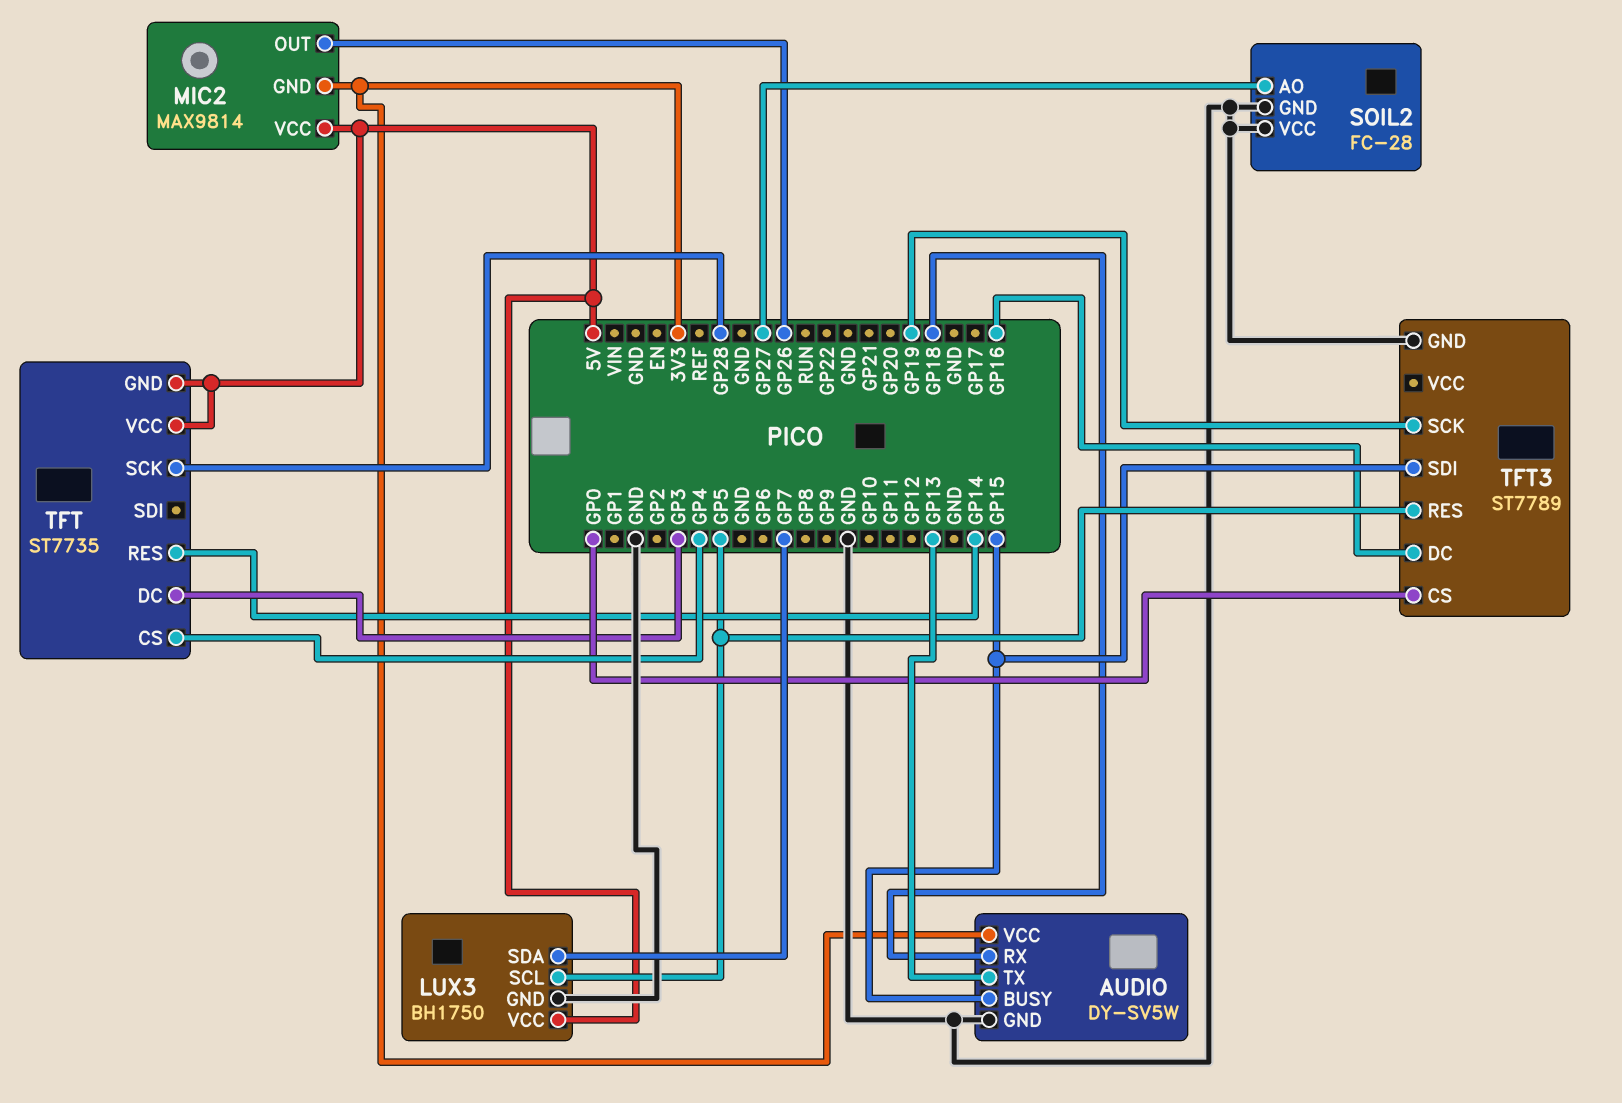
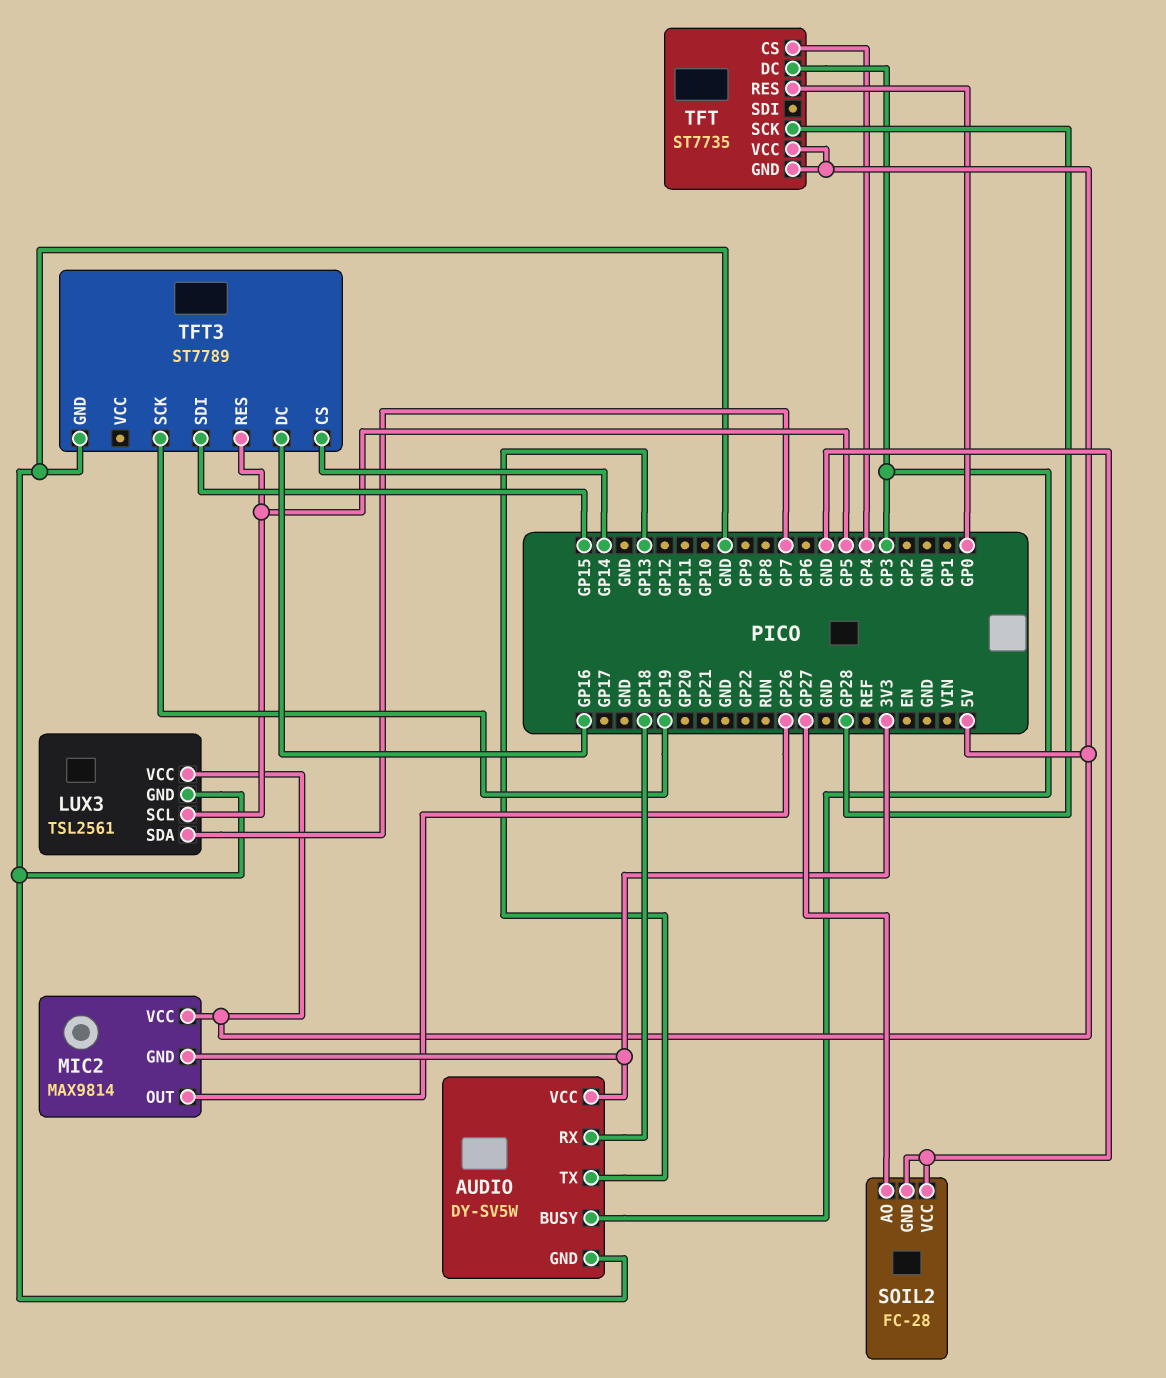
AUDIO pin BUSY: GP15 -> GP3
LUX3: BH1750 -> TSL2561
TFT pin RES: GP14 -> GP0
TFT3 pin CS: GP0 -> GP14

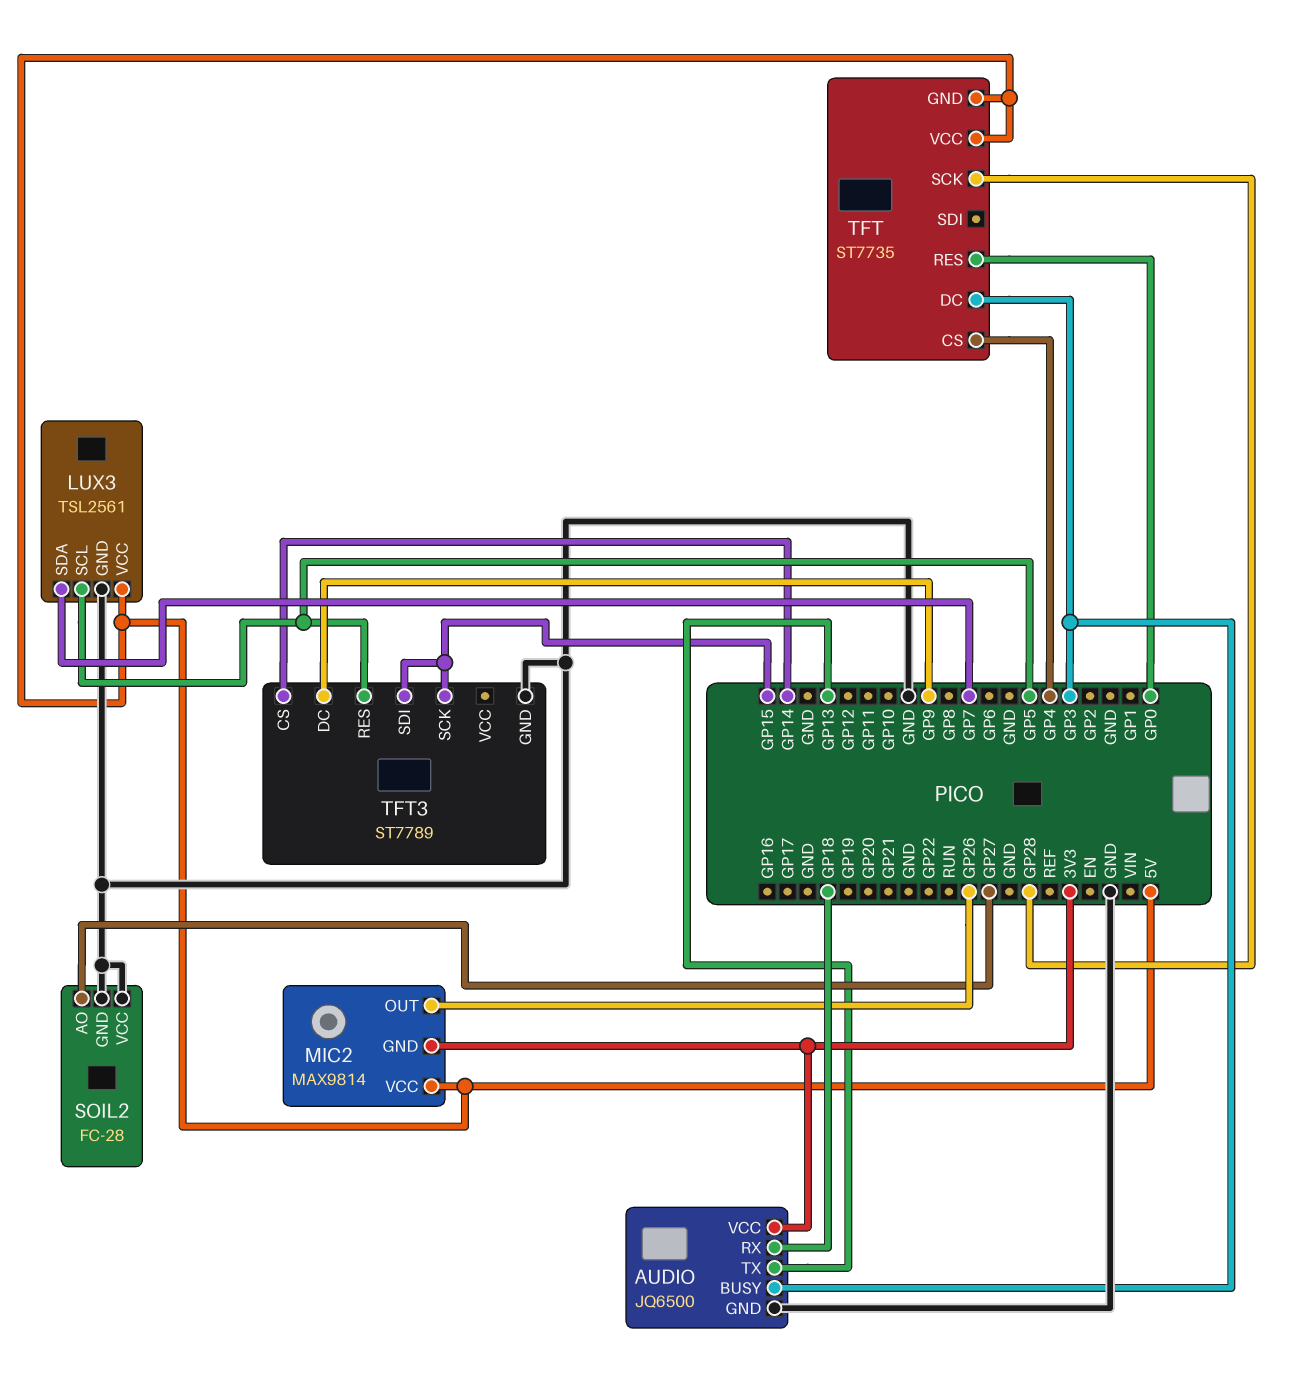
AUDIO: DY-SV5W -> JQ6500
TFT3 pin DC: GP16 -> GP9
TFT3 pin SCK: GP19 -> GP15

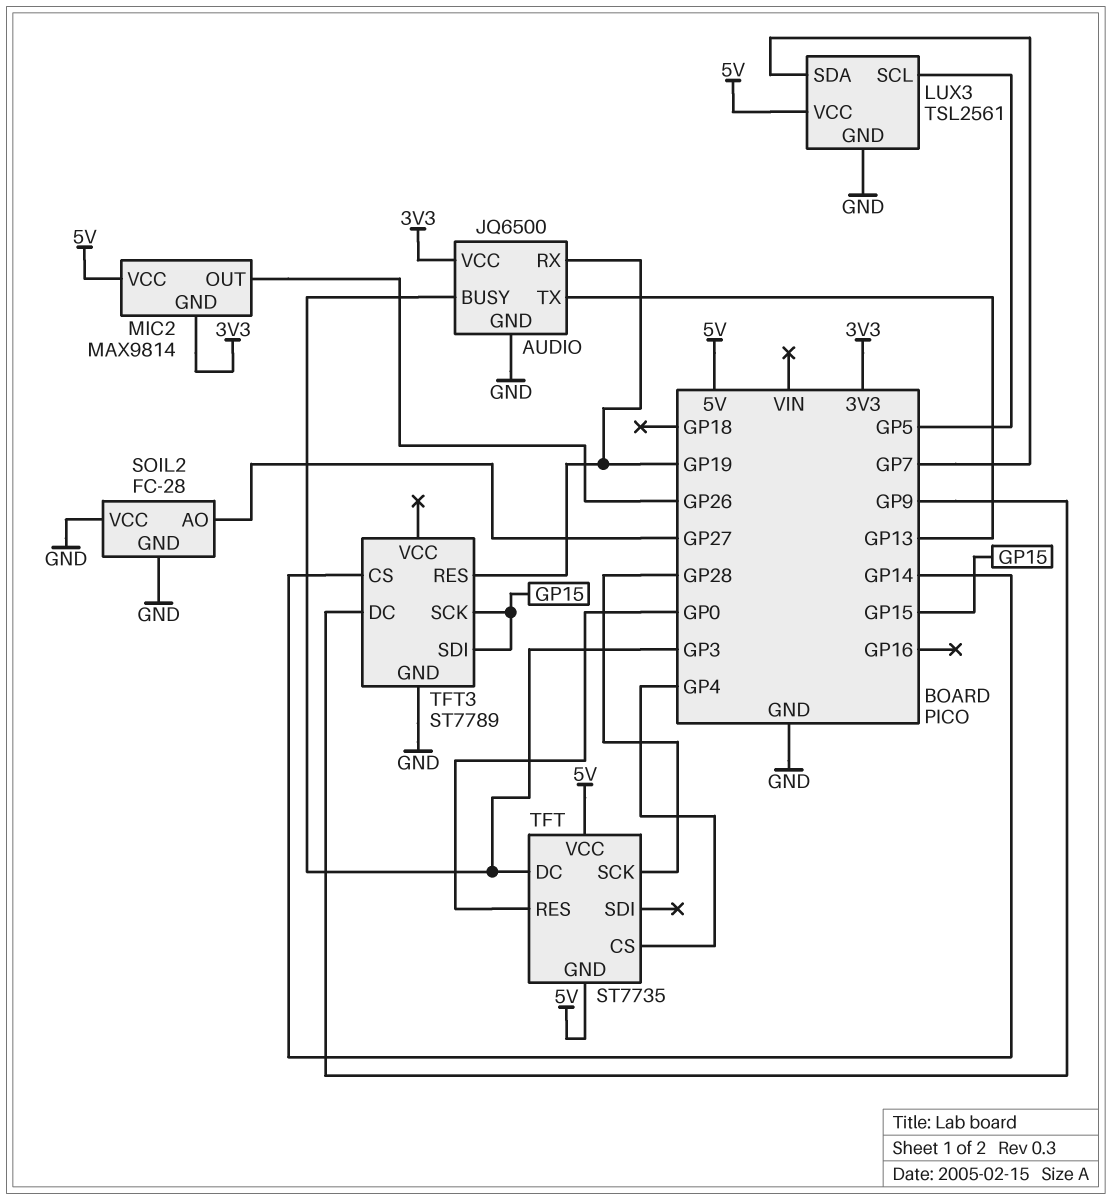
AUDIO pin RX: GP18 -> GP19
TFT3 pin RES: GP5 -> GP19

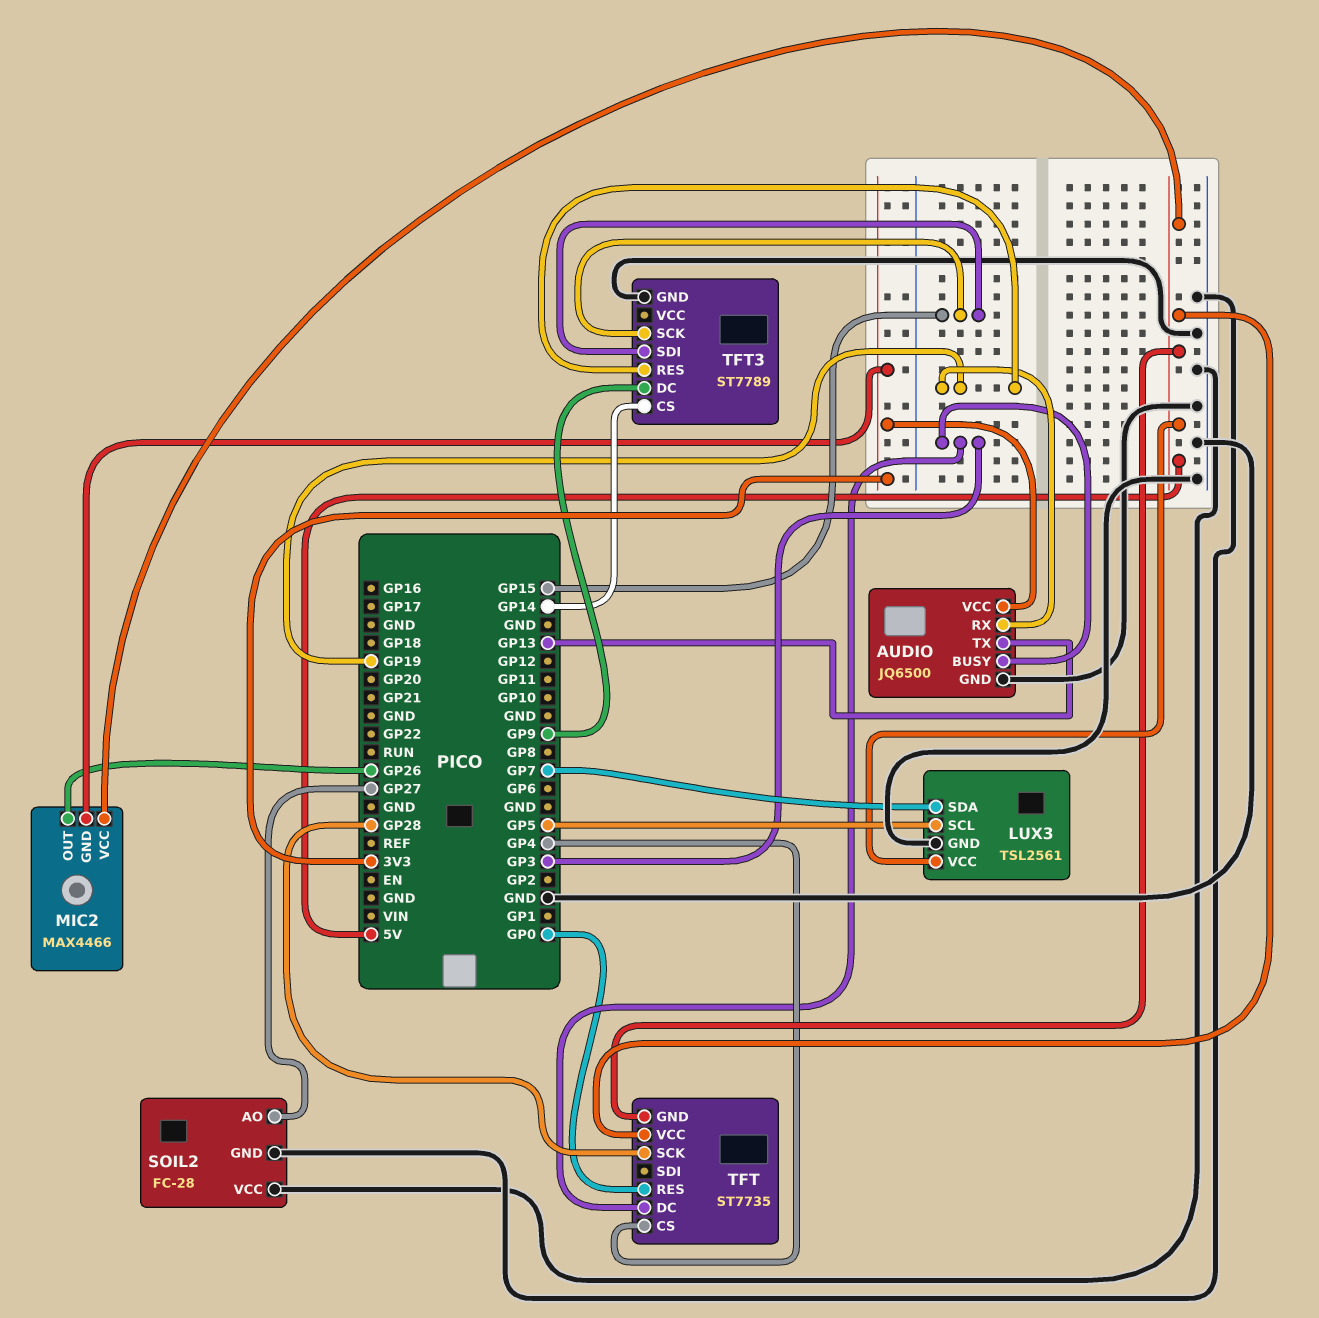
MIC2: MAX9814 -> MAX4466

